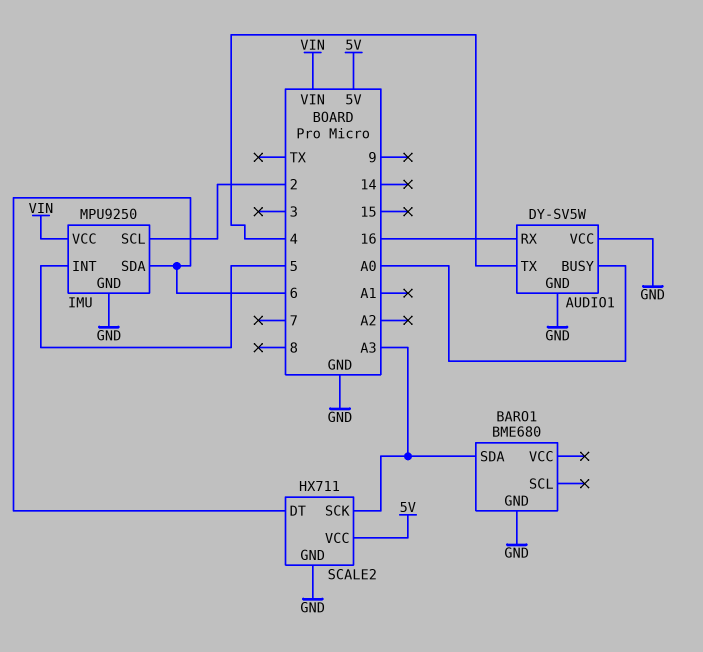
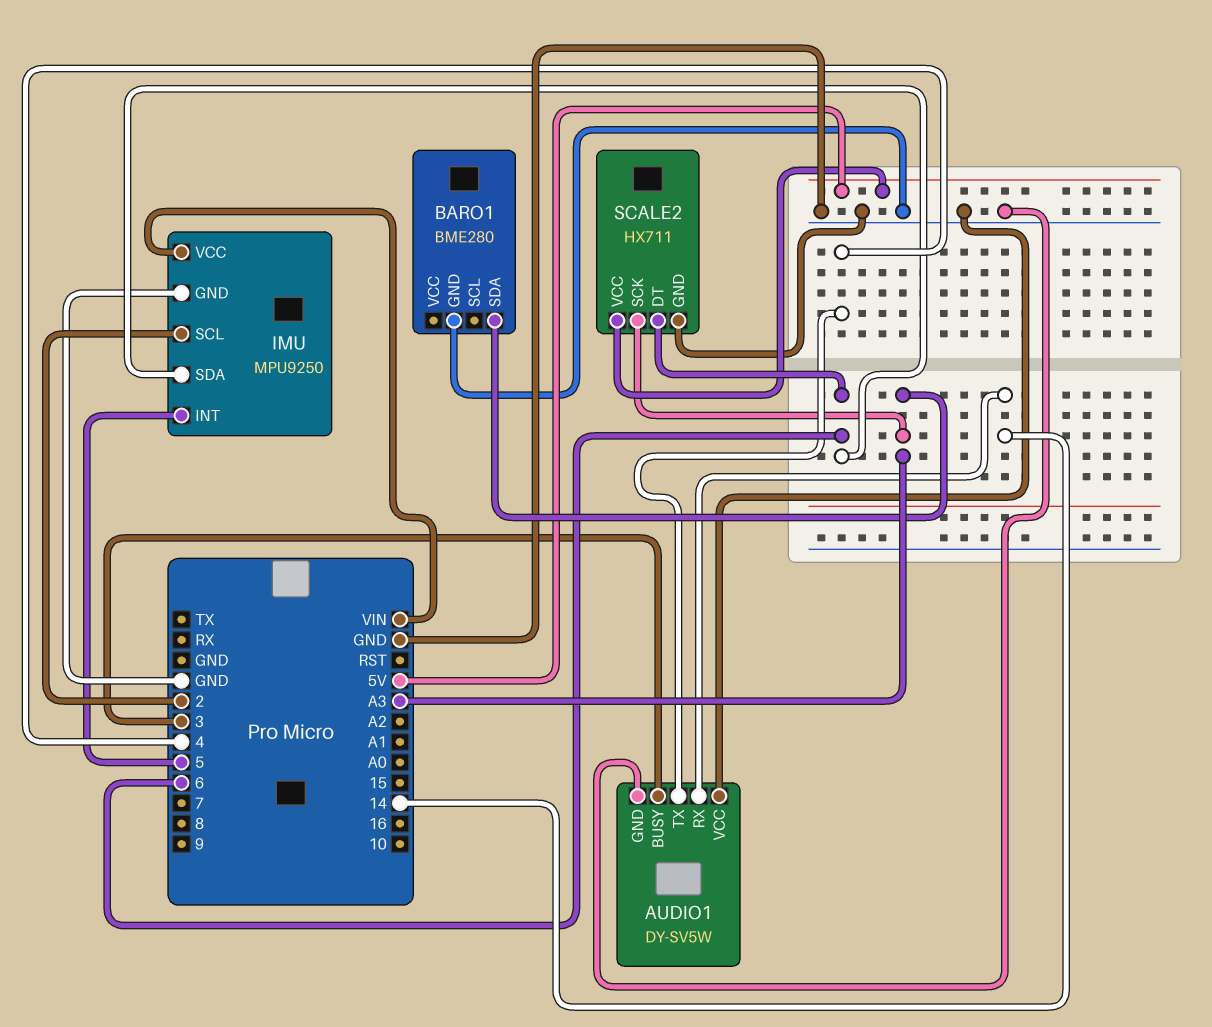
AUDIO1 pin BUSY: A0 -> 3
AUDIO1 pin RX: 16 -> 14
BARO1: BME680 -> BME280

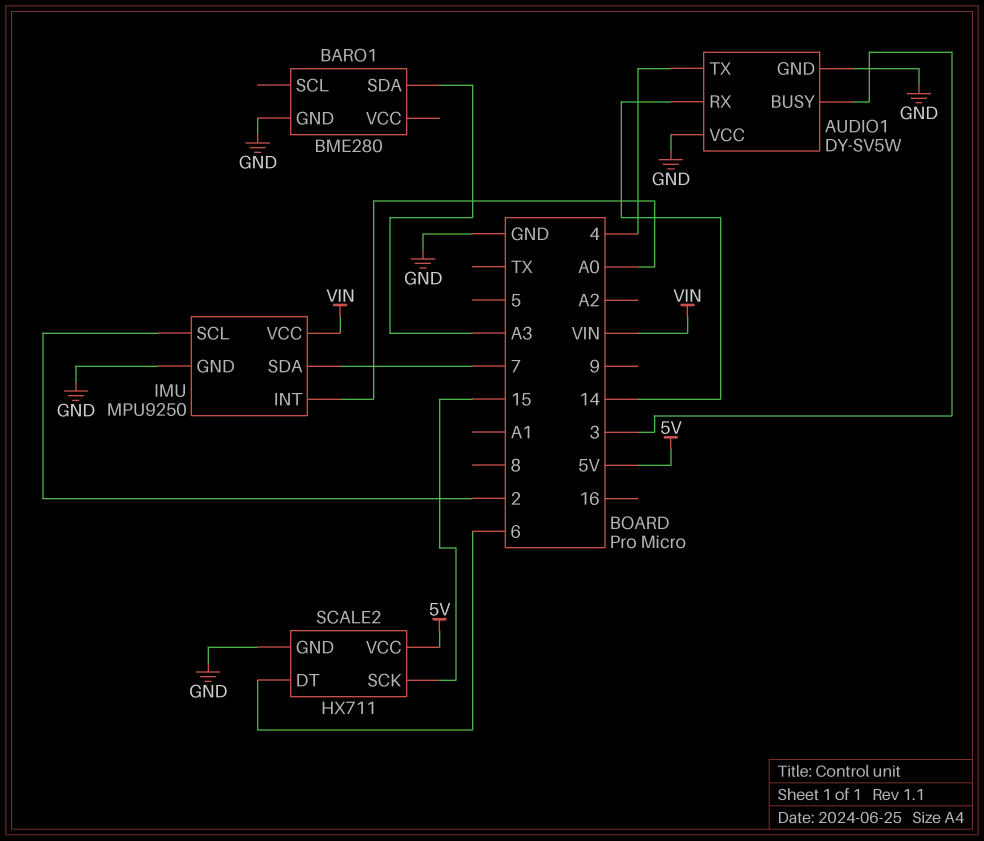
IMU pin INT: 5 -> A0
IMU pin SDA: 6 -> 7
SCALE2 pin SCK: A3 -> 15

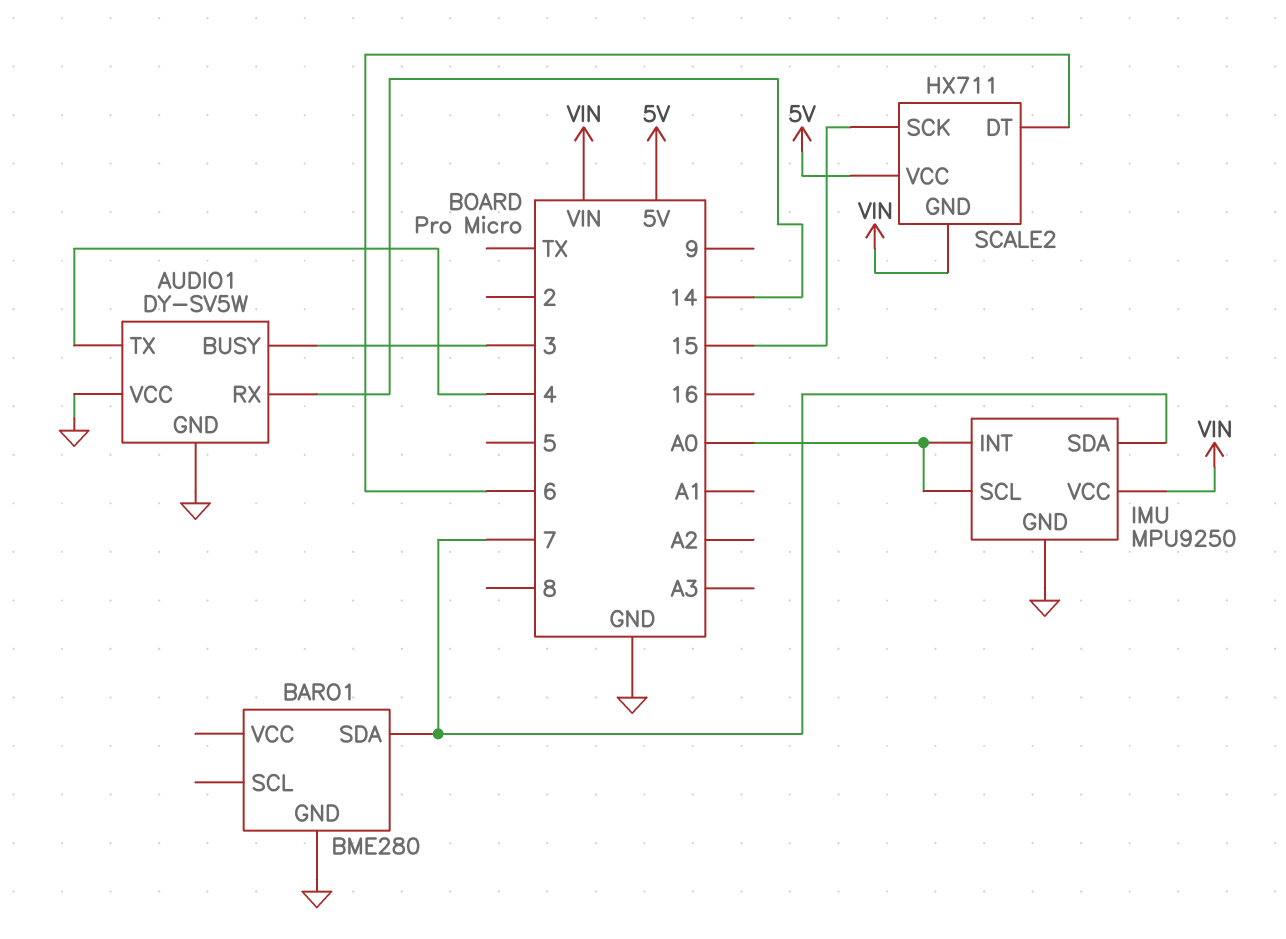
BARO1 pin SDA: A3 -> 7
IMU pin SCL: 2 -> A0
SCALE2 pin GND: GND -> VIN

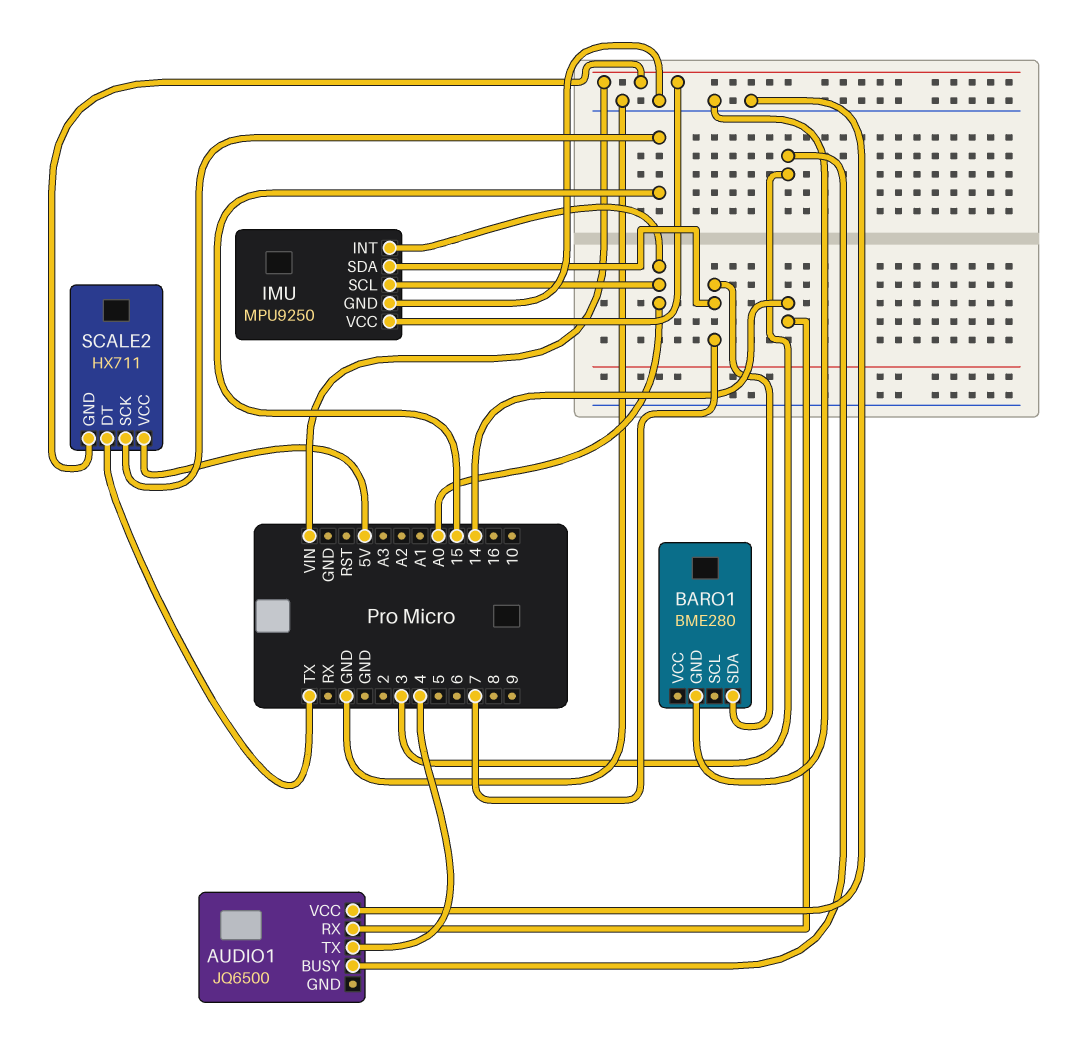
AUDIO1: DY-SV5W -> JQ6500
AUDIO1 pin GND: GND -> none
SCALE2 pin DT: 6 -> TX

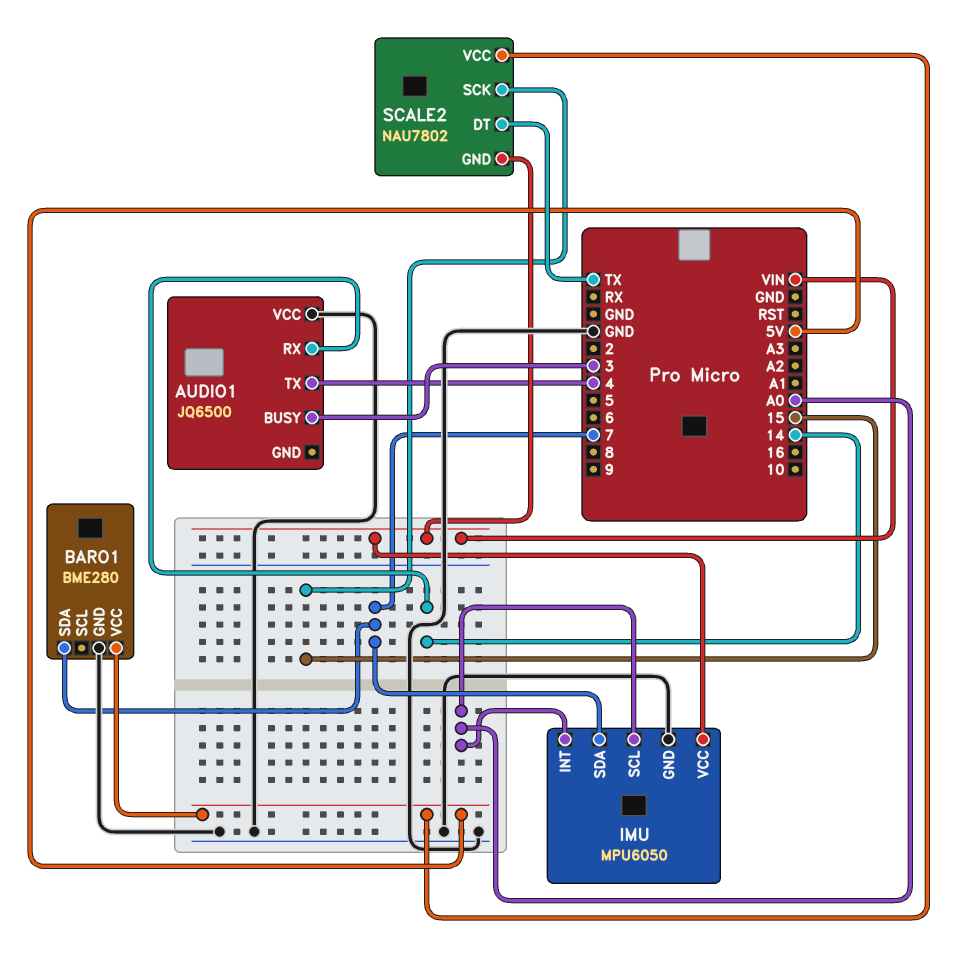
BARO1 pin VCC: none -> 5V
IMU: MPU9250 -> MPU6050
SCALE2: HX711 -> NAU7802

